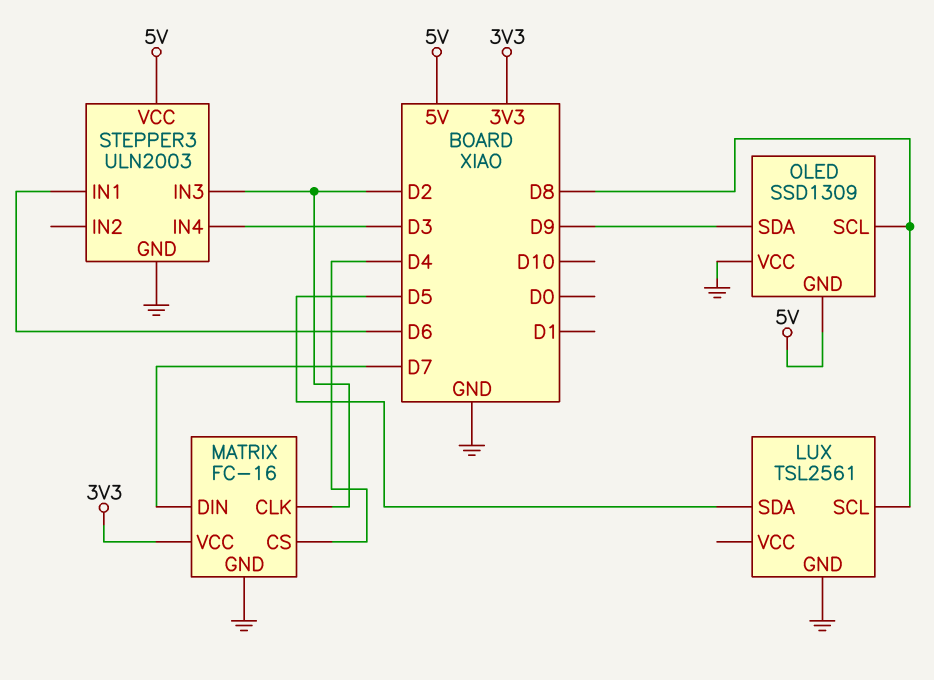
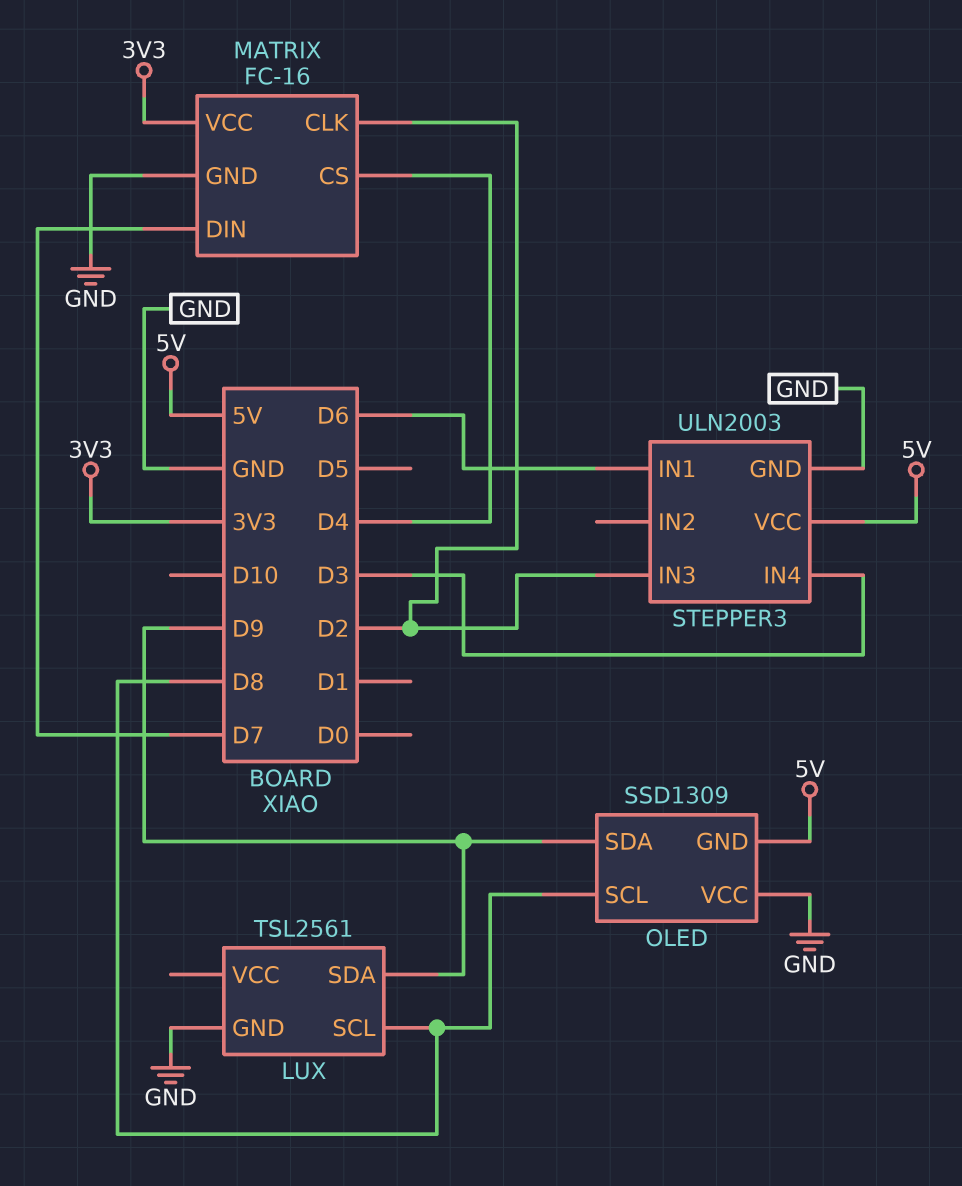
LUX pin SDA: D5 -> D9

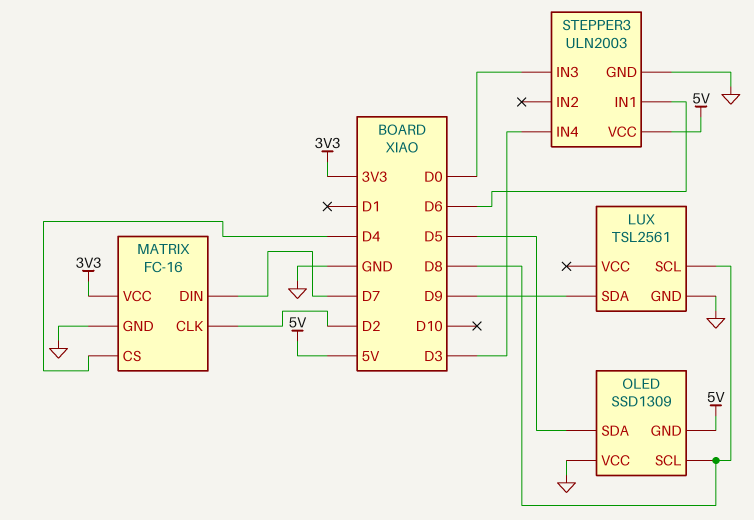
OLED pin SDA: D9 -> D5
STEPPER3 pin IN3: D2 -> D0

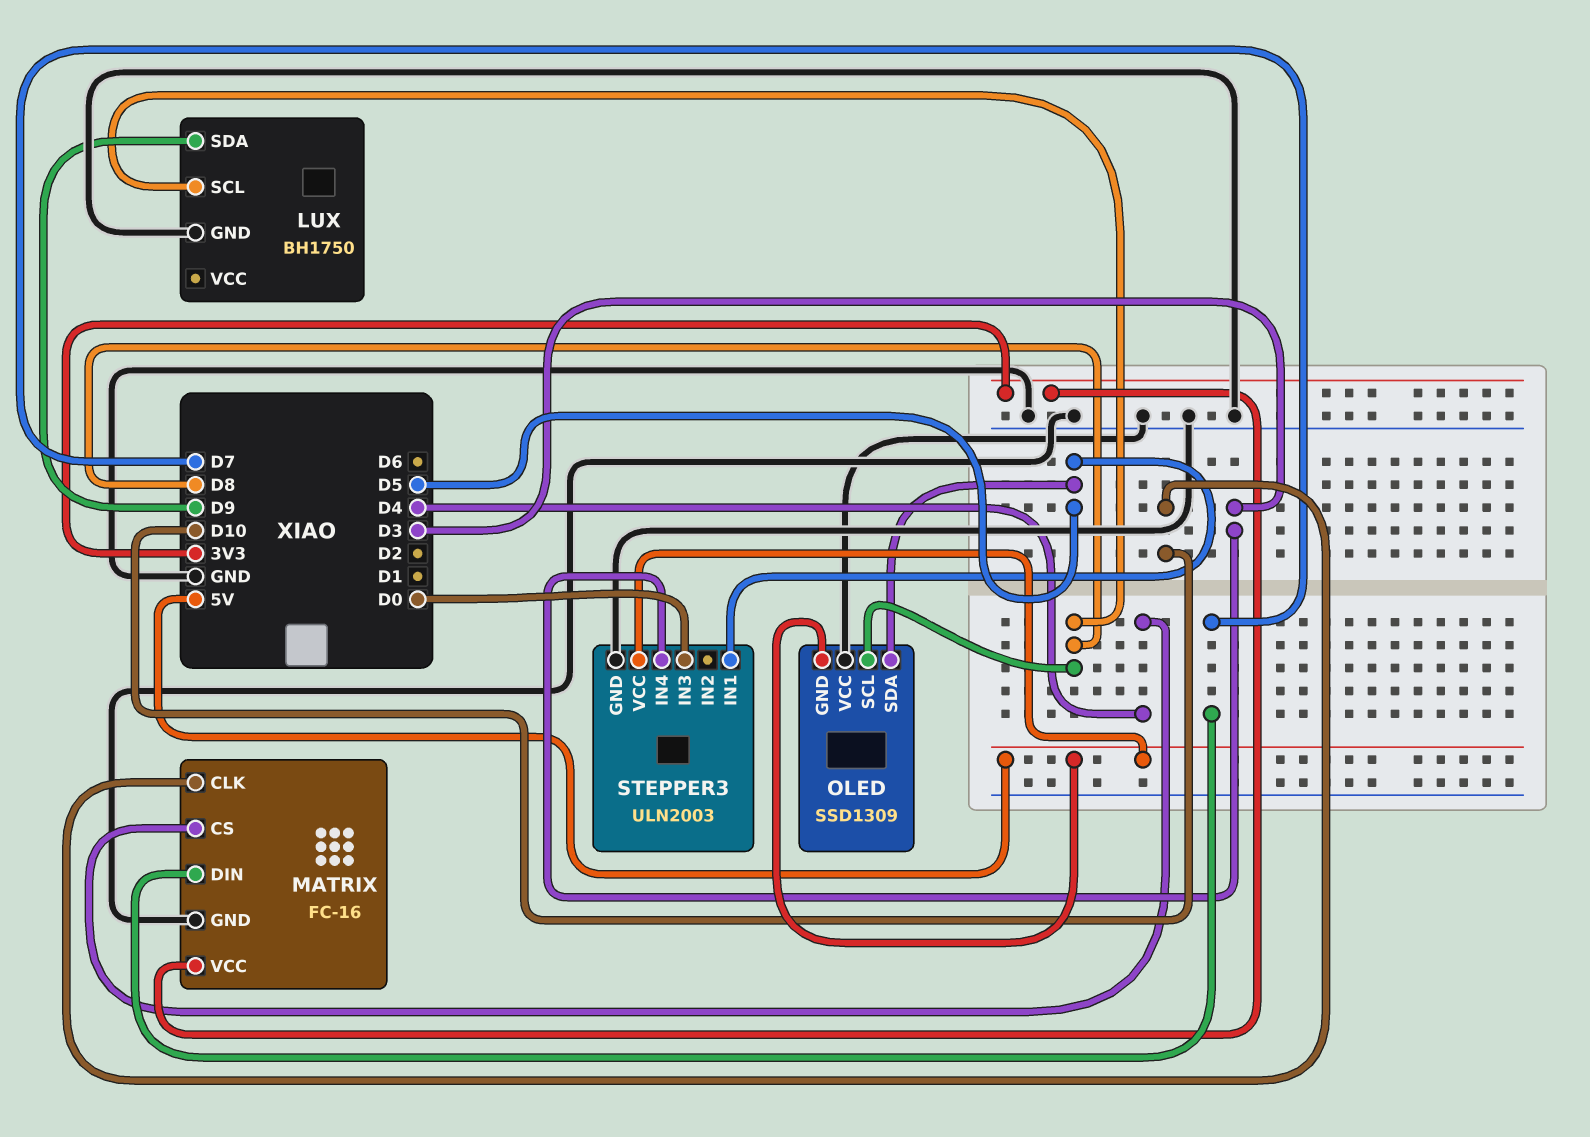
LUX: TSL2561 -> BH1750
MATRIX pin CLK: D2 -> D10
STEPPER3 pin IN1: D6 -> D5

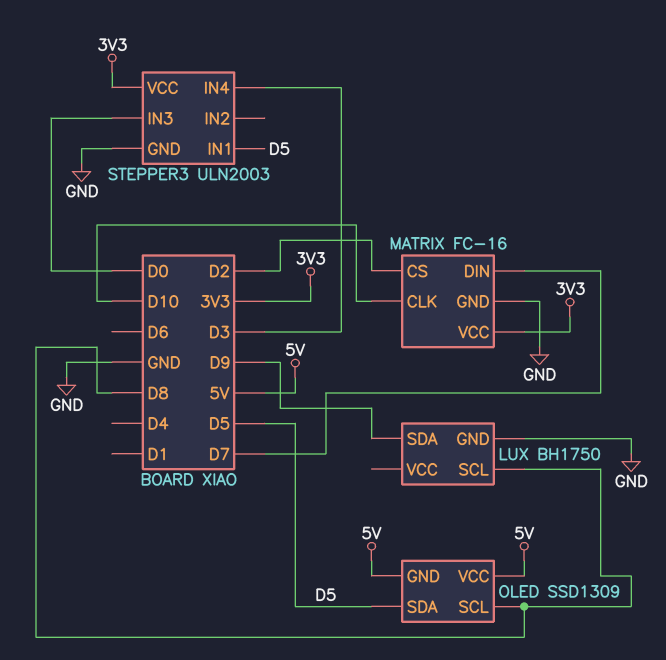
MATRIX pin CS: D4 -> D2
OLED pin VCC: GND -> 5V
STEPPER3 pin VCC: 5V -> 3V3

